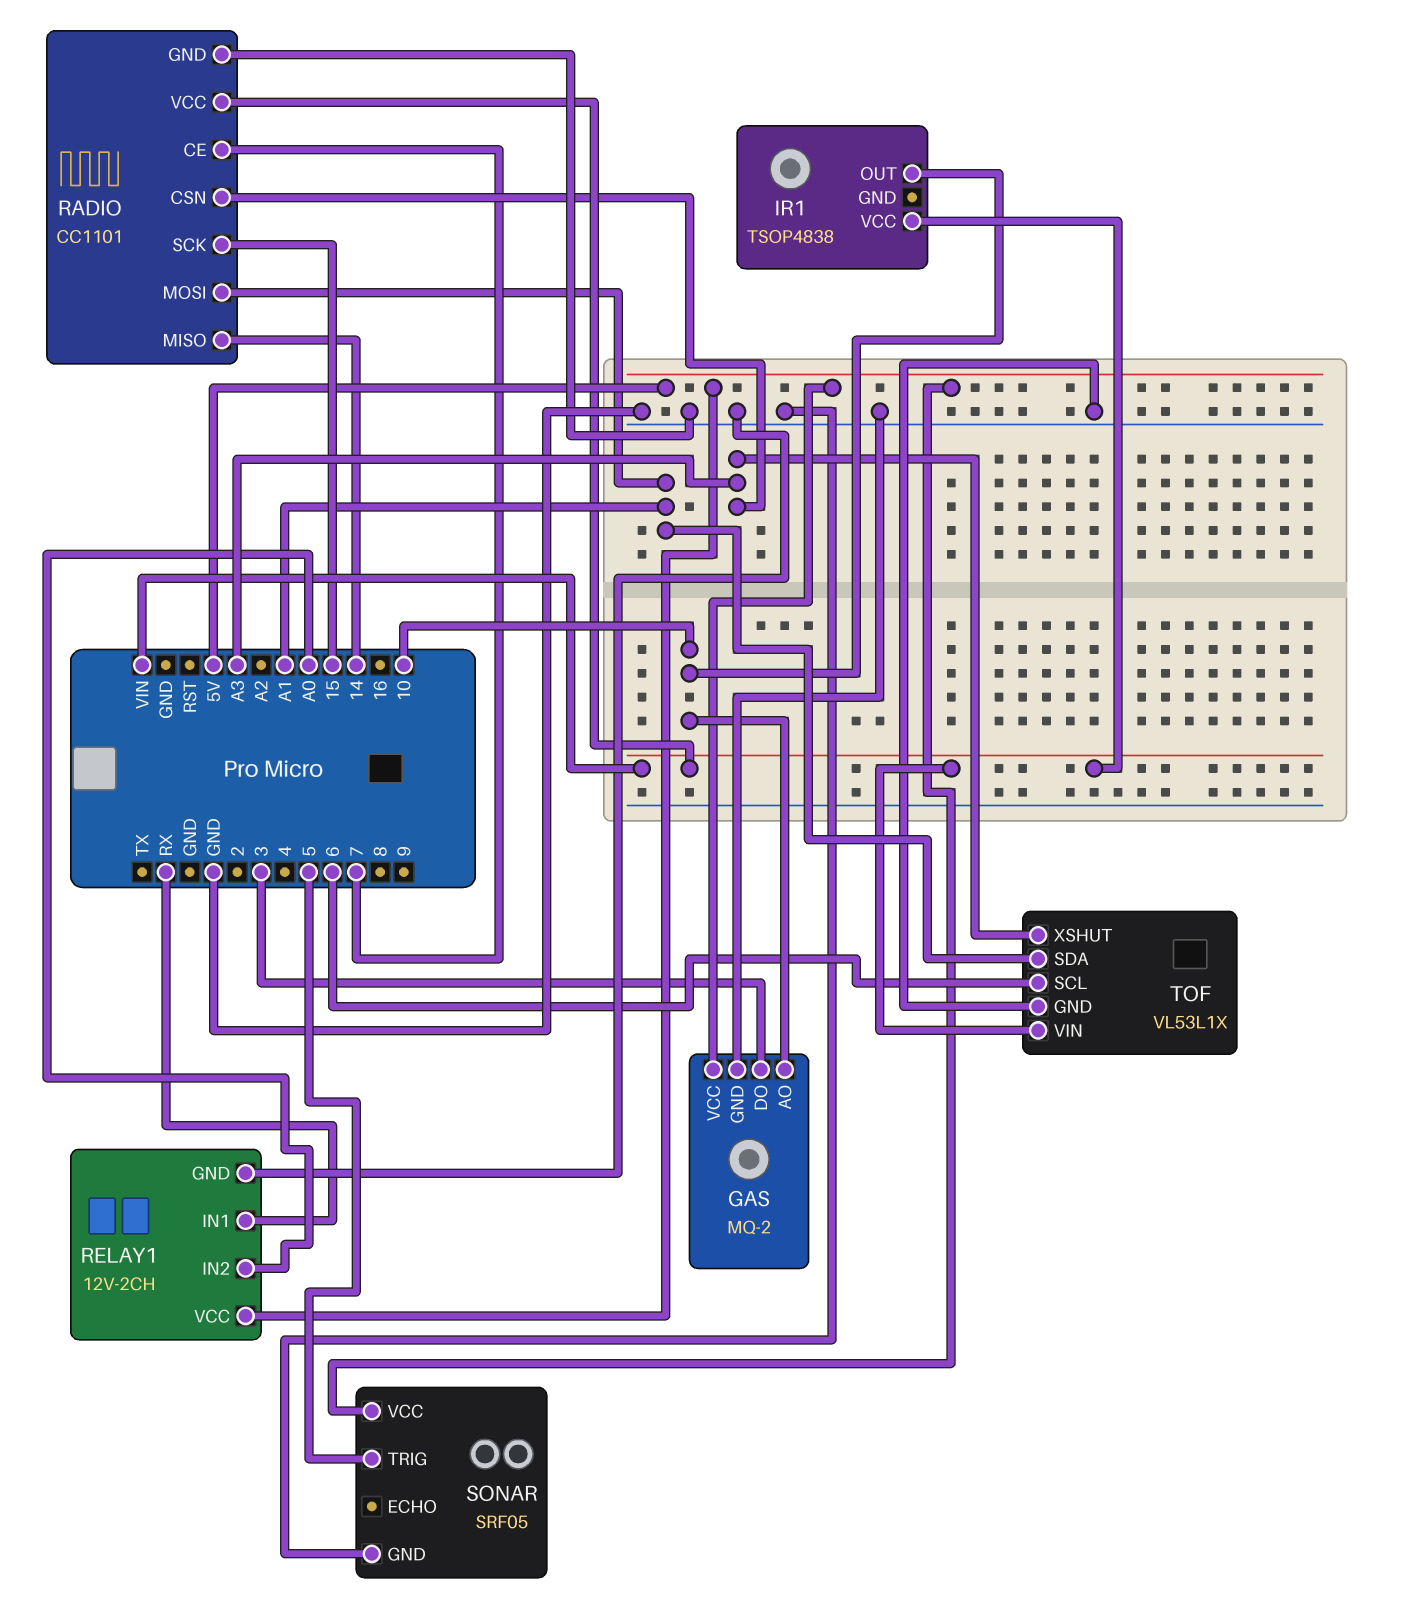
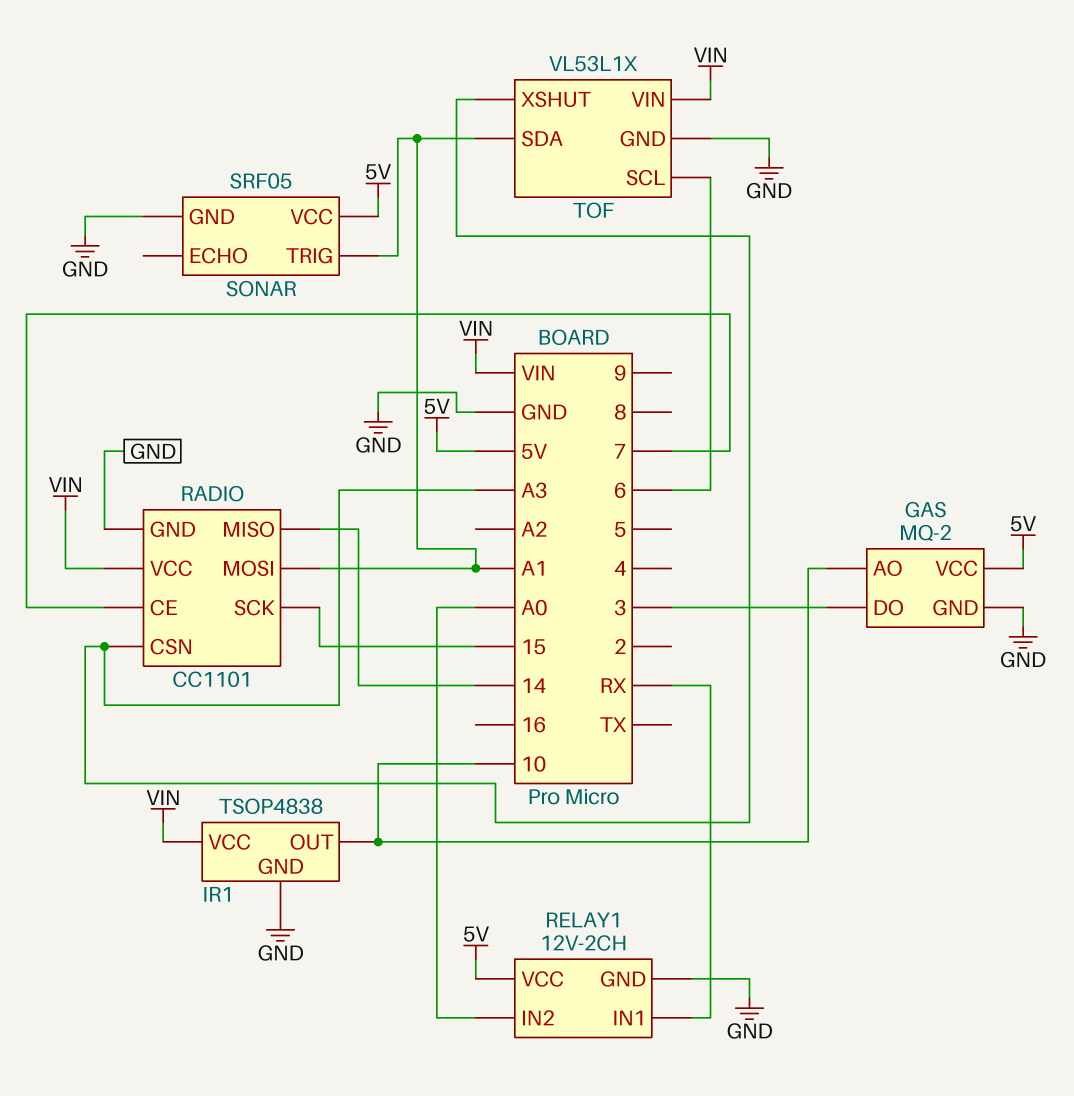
IR1 pin GND: none -> GND
SONAR pin TRIG: 5 -> A1

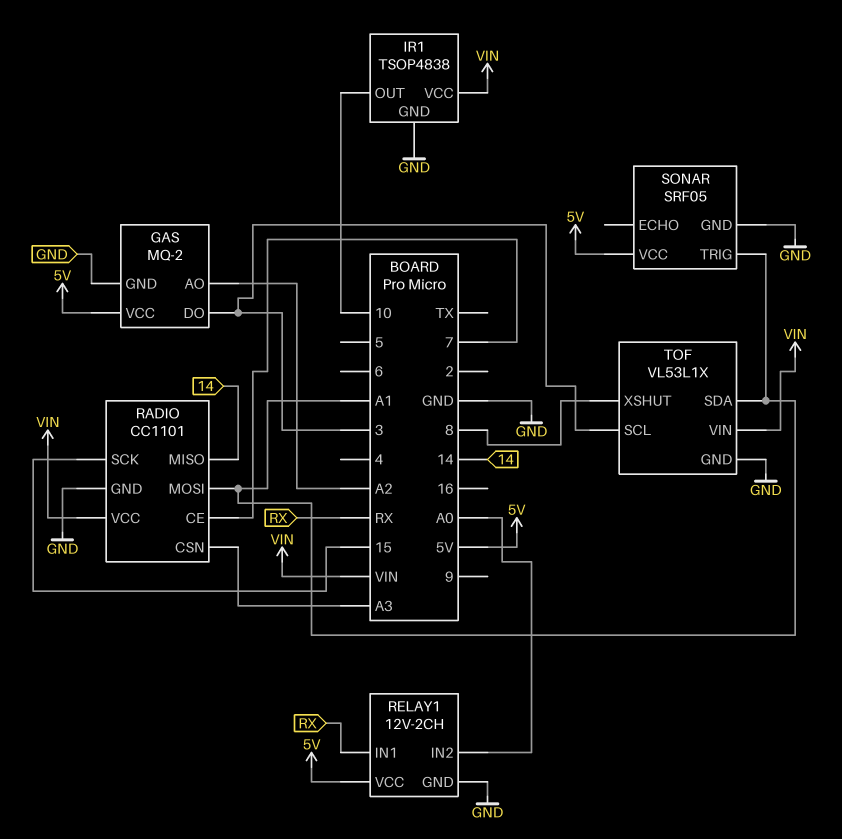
GAS pin AO: 10 -> A2
TOF pin SCL: 6 -> 3
TOF pin XSHUT: A3 -> 8

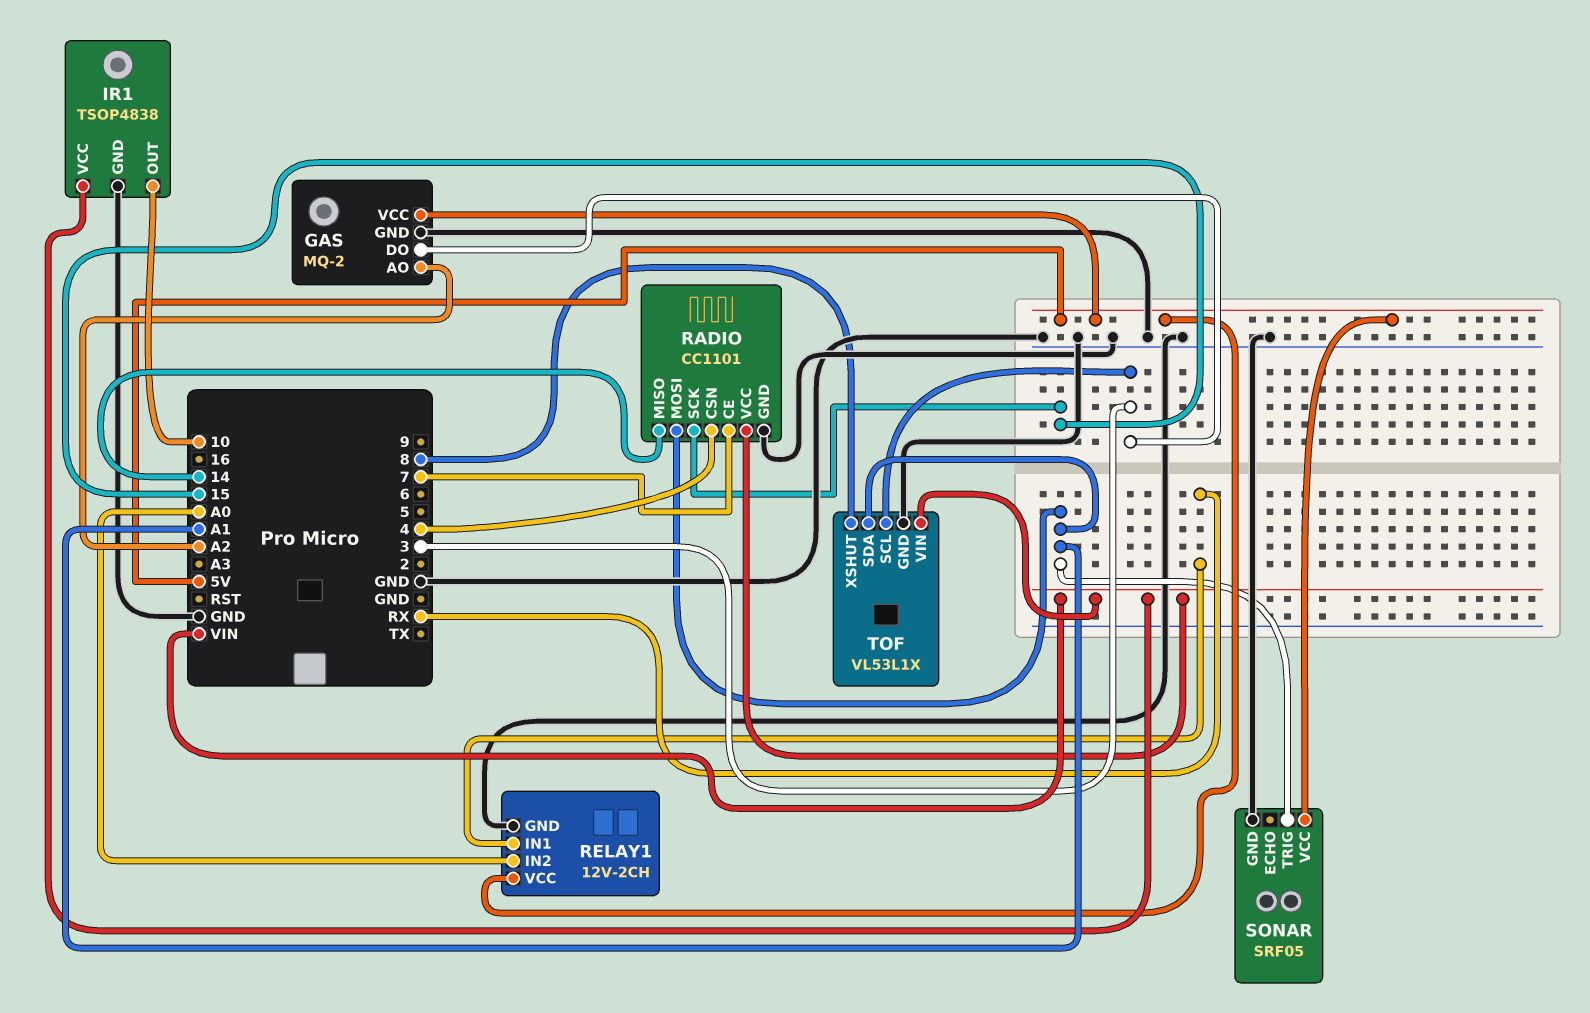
RADIO pin CSN: A3 -> 4

